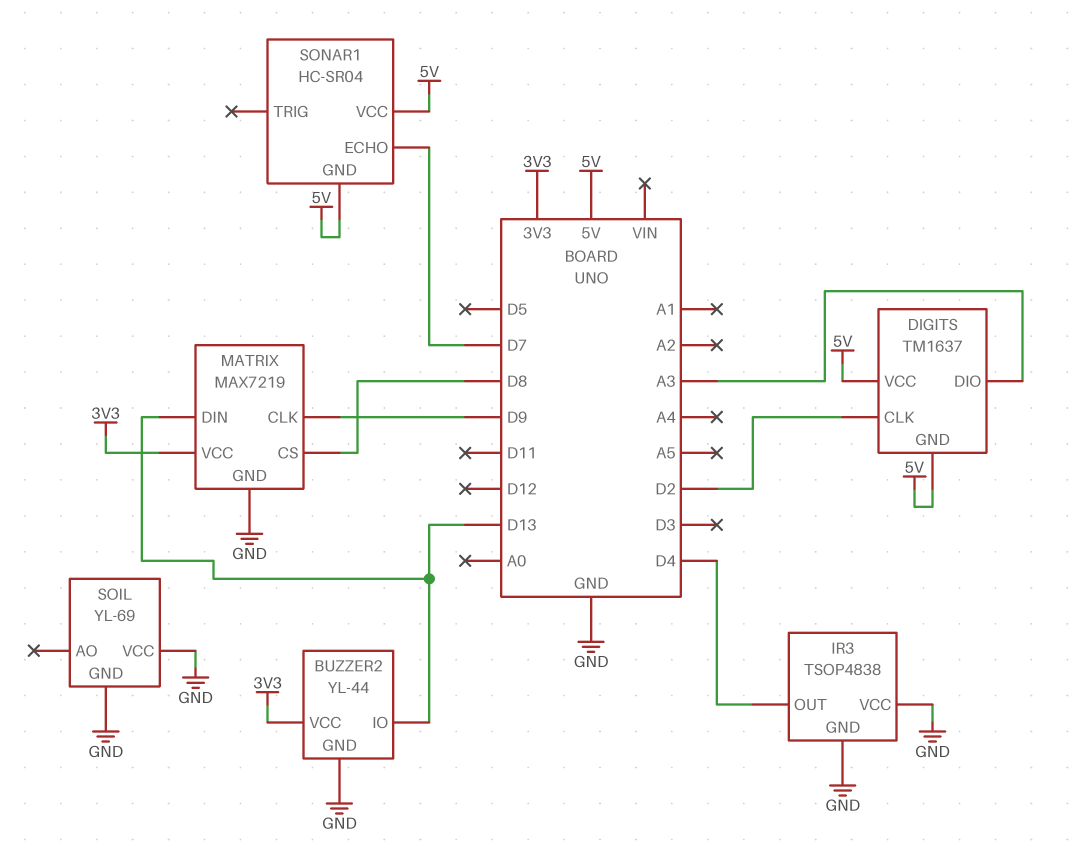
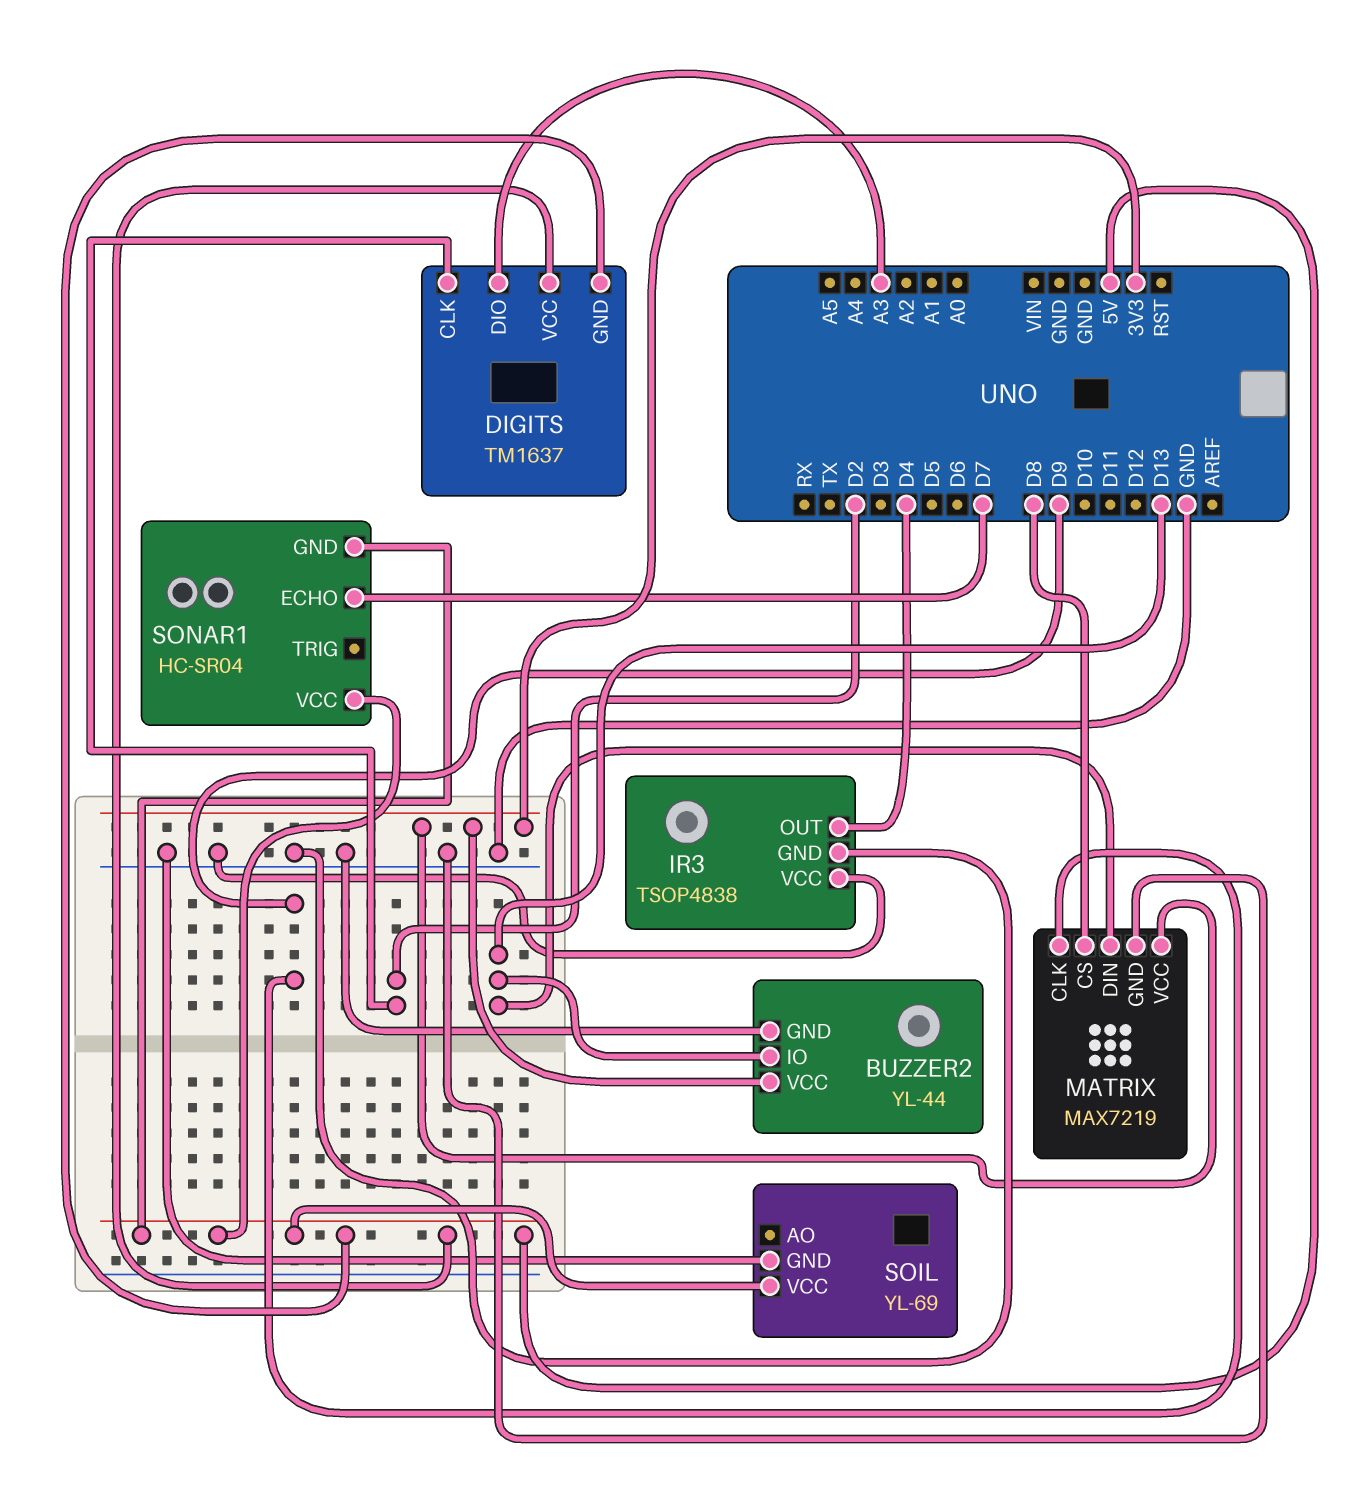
SOIL pin VCC: GND -> 5V

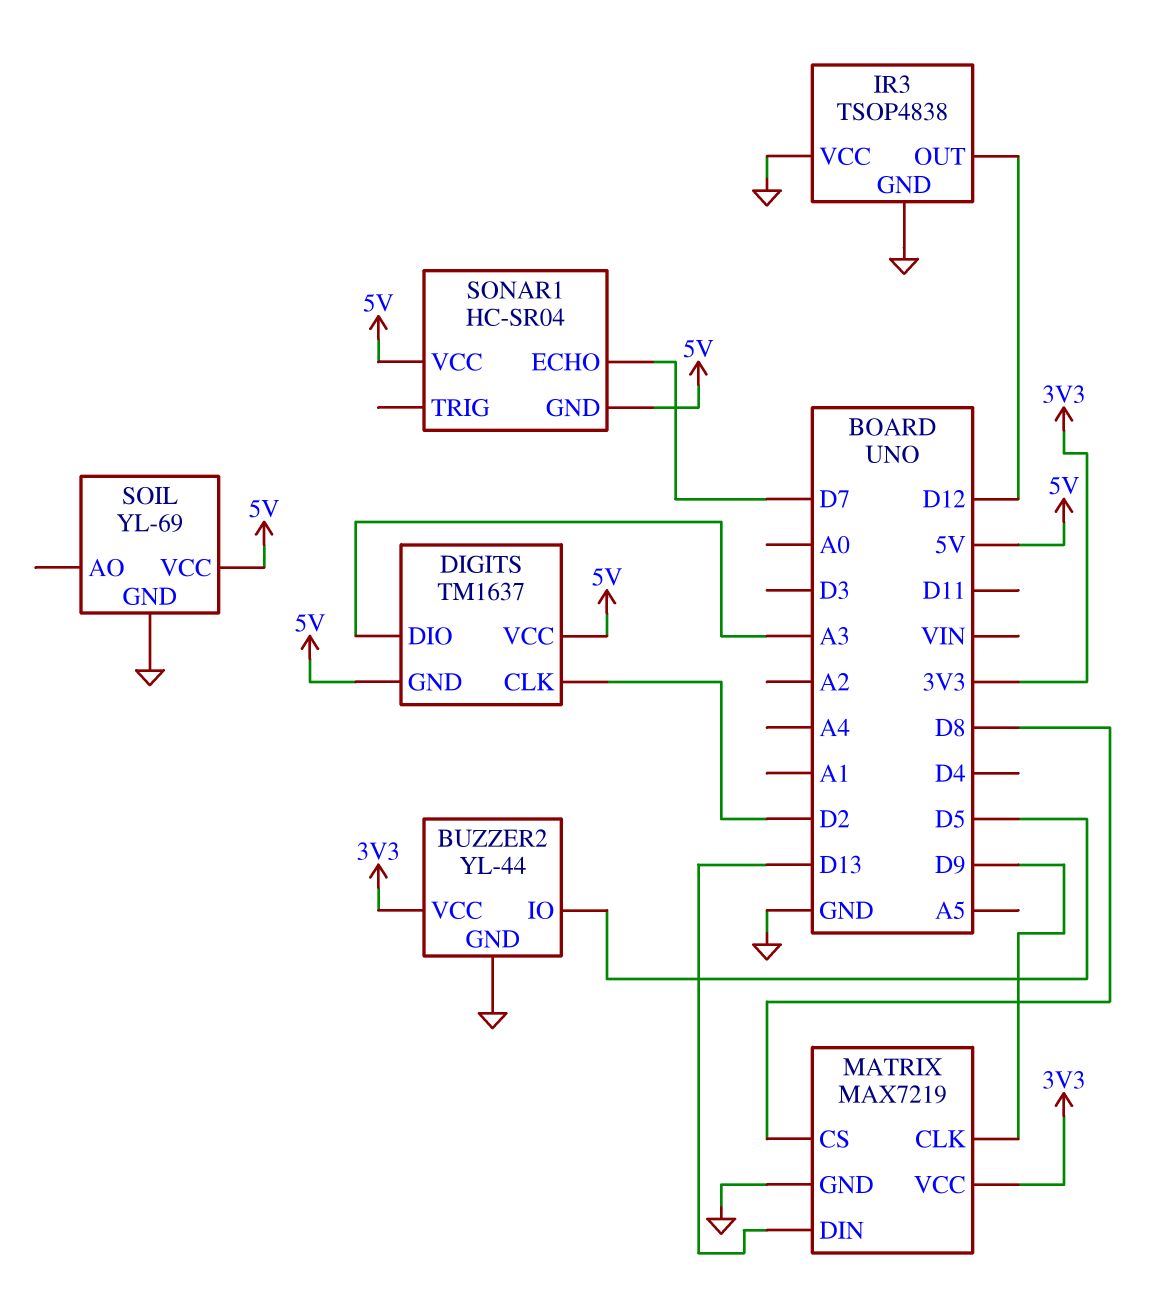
BUZZER2 pin IO: D13 -> D5
IR3 pin OUT: D4 -> D12

